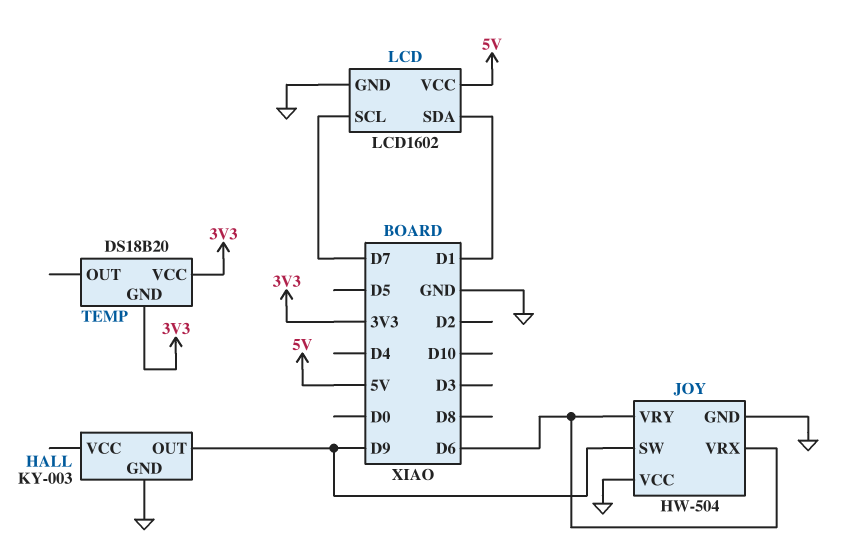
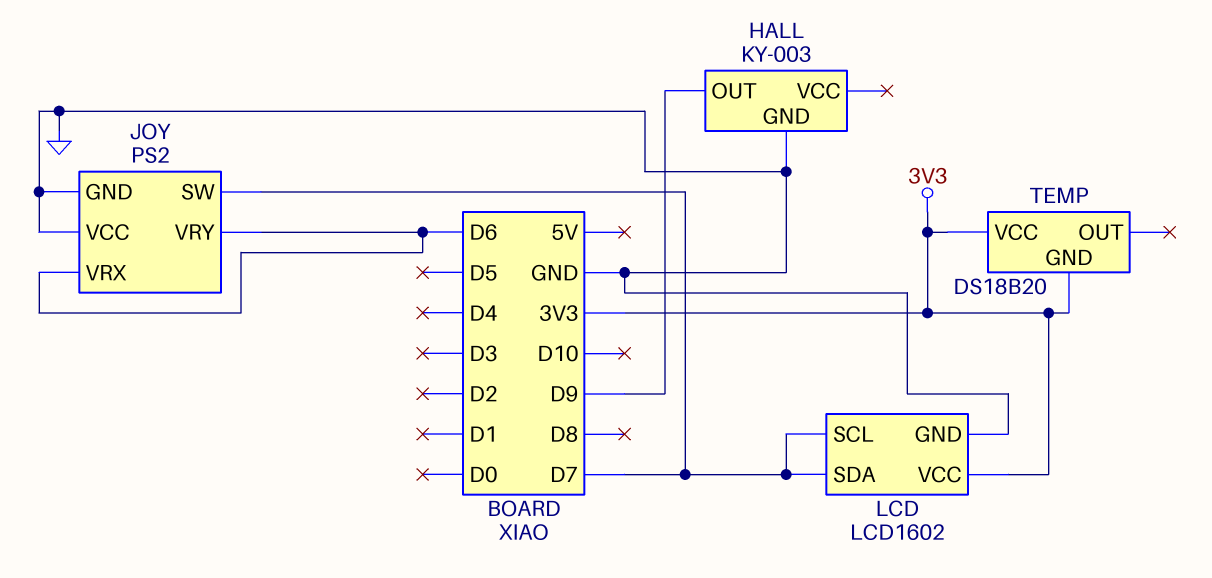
JOY: HW-504 -> PS2
JOY pin SW: D9 -> D7
LCD pin SDA: D1 -> D7
LCD pin VCC: 5V -> 3V3

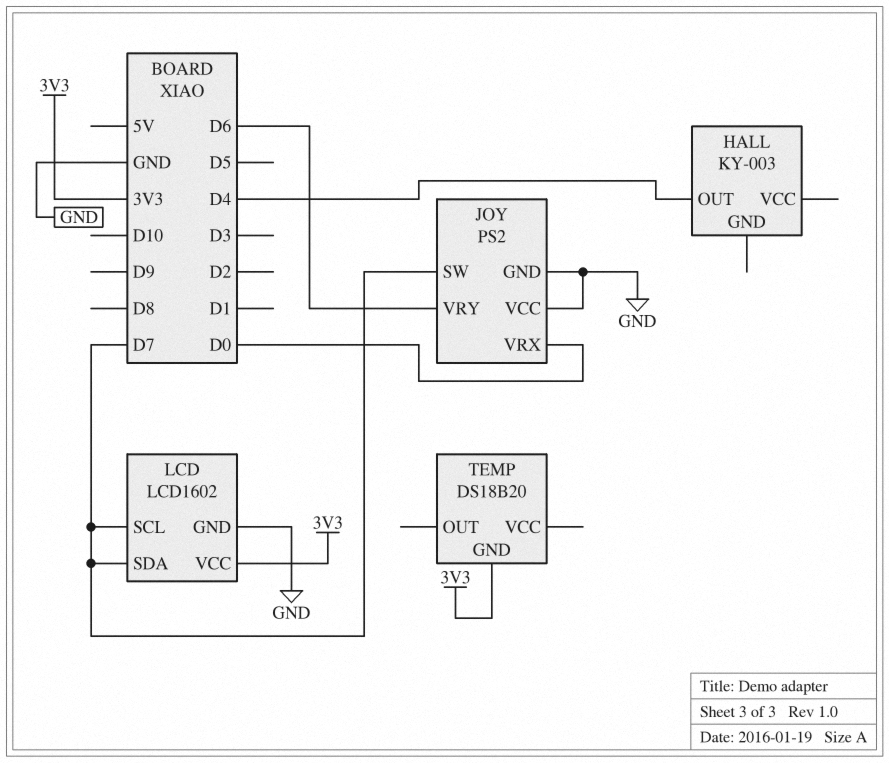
HALL pin GND: GND -> none
HALL pin OUT: D9 -> D4
JOY pin VRX: D6 -> D0
TEMP pin VCC: 3V3 -> none

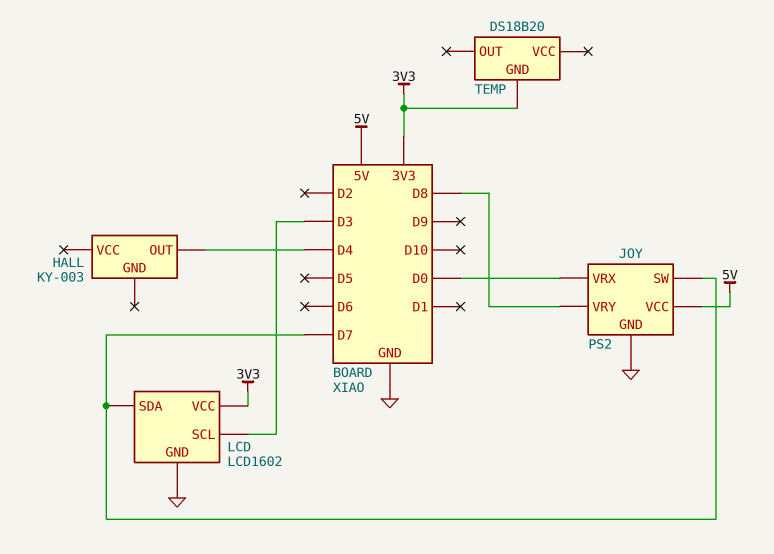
JOY pin VCC: GND -> 5V
JOY pin VRY: D6 -> D8
LCD pin SCL: D7 -> D3

